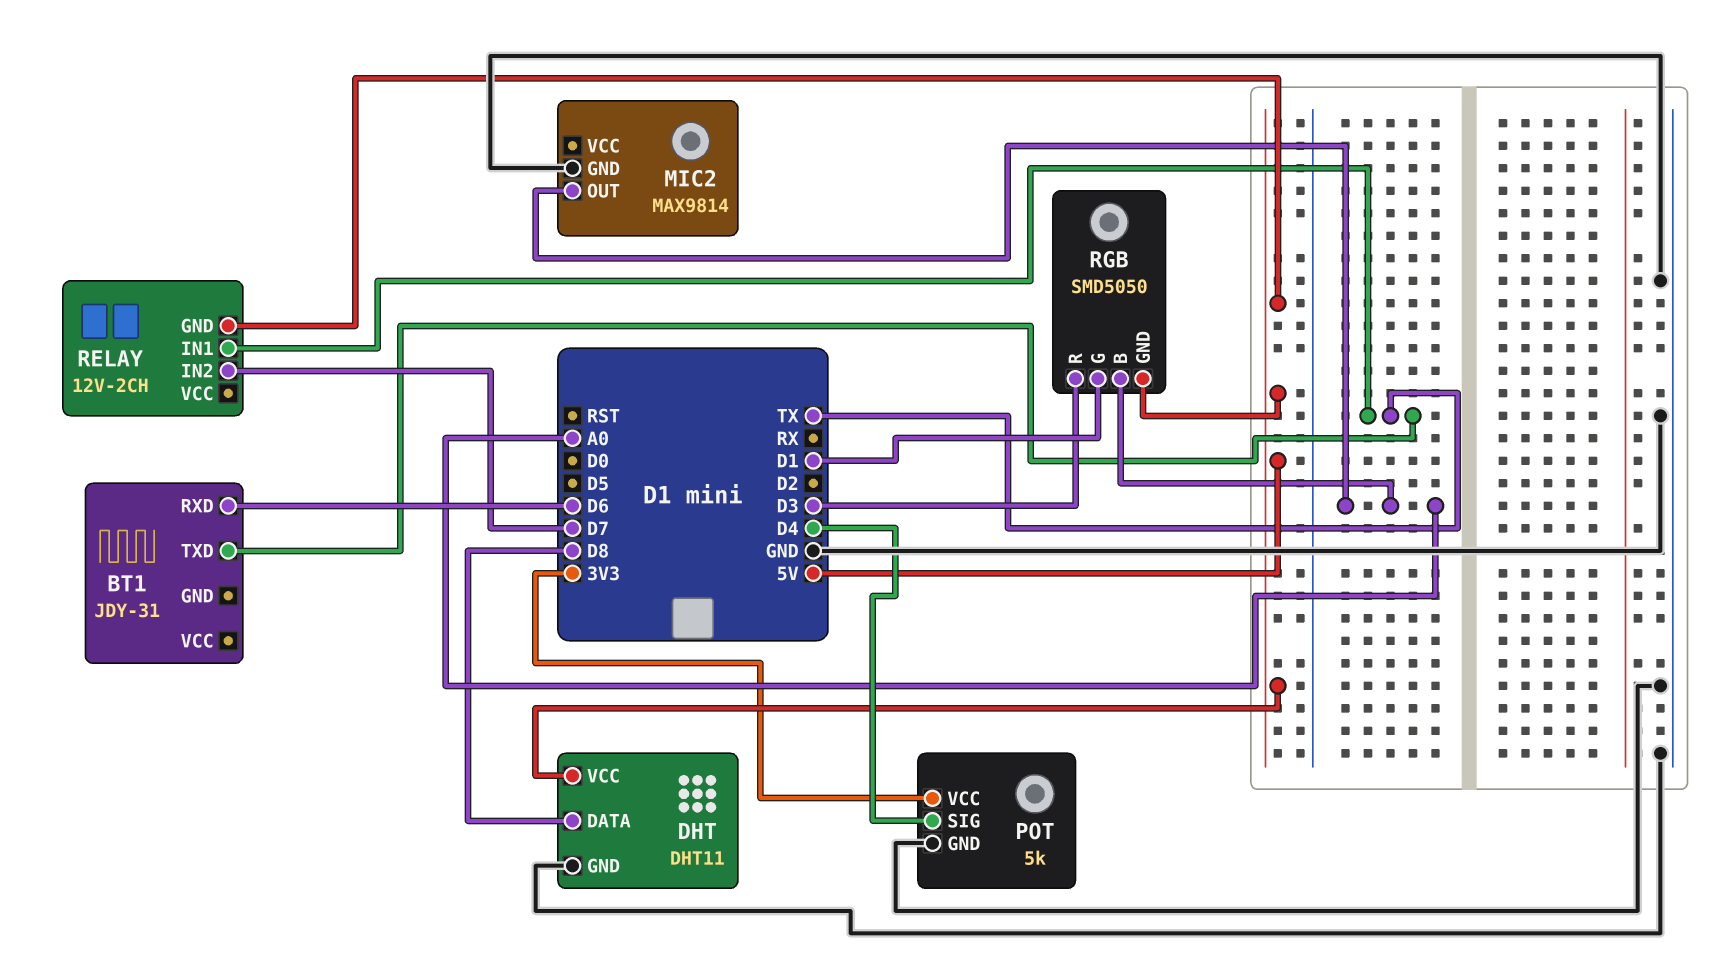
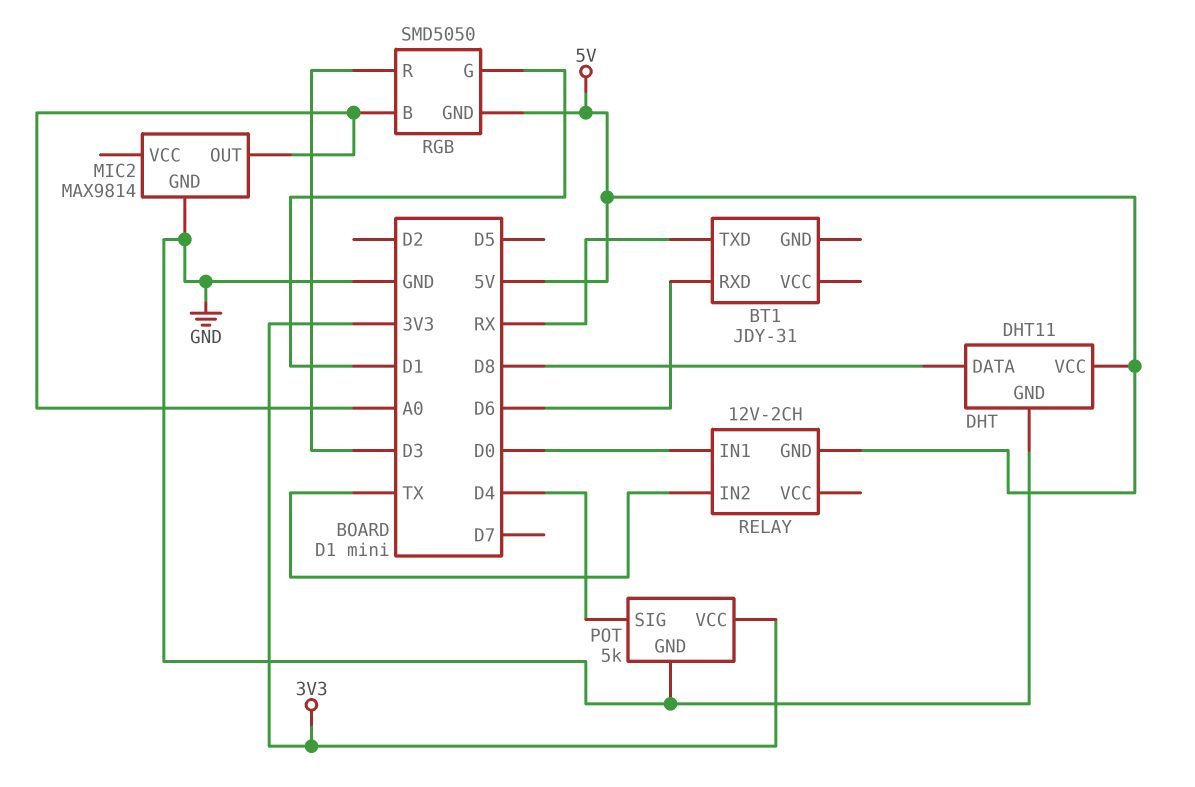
BT1 pin TXD: TX -> RX
RELAY pin IN1: TX -> D0
RELAY pin IN2: D7 -> TX

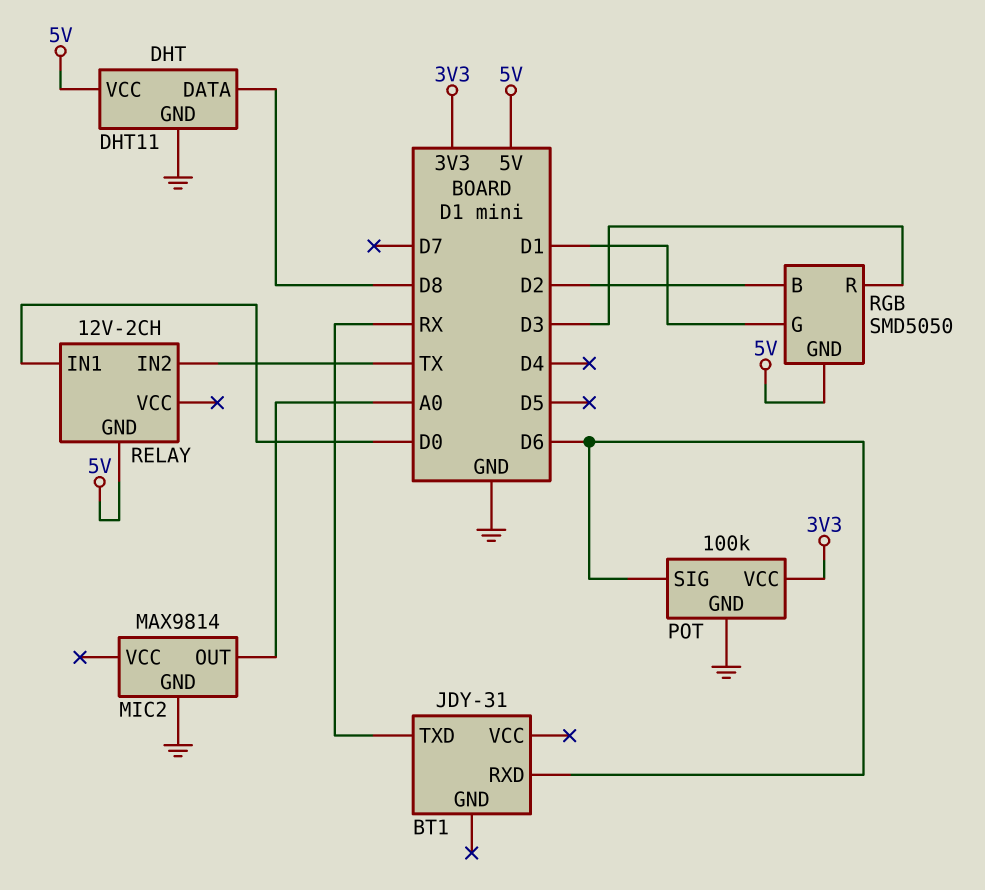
POT: 5k -> 100k
POT pin SIG: D4 -> D6
RGB pin B: A0 -> D2

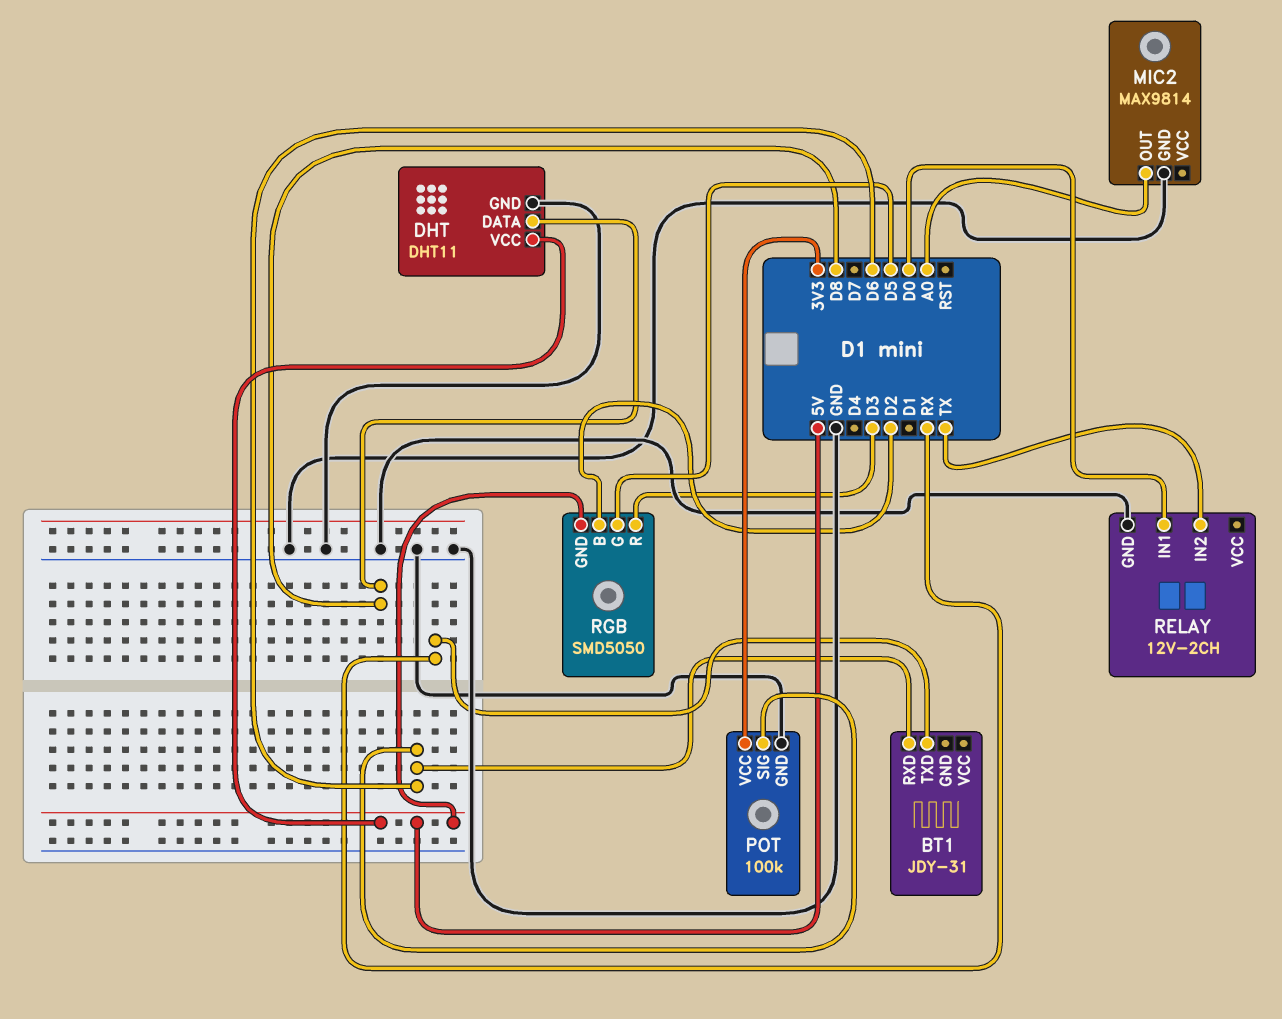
RELAY pin GND: 5V -> GND
RGB pin G: D1 -> D5

